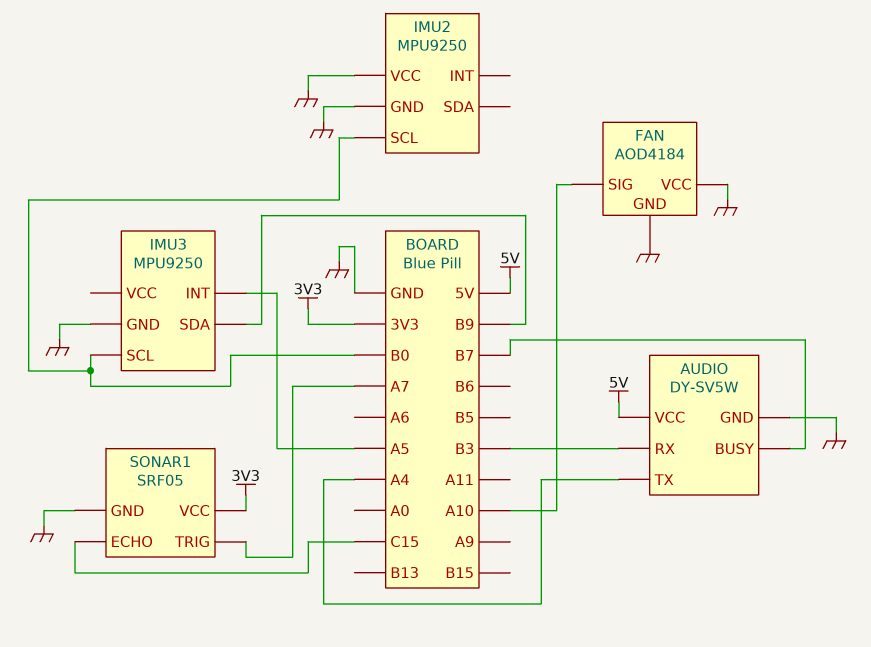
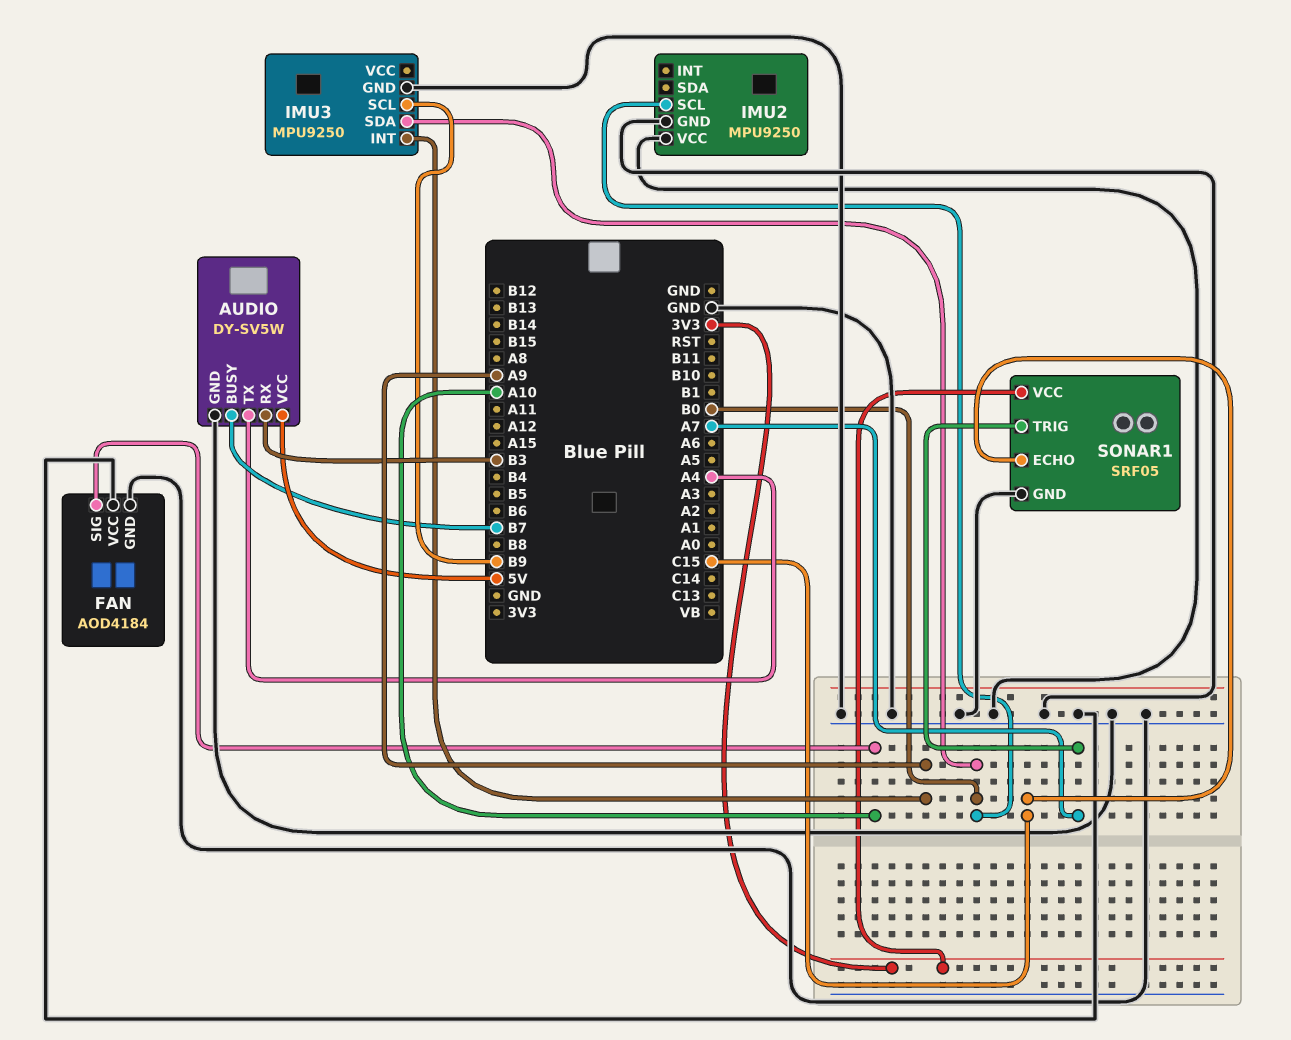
IMU3 pin INT: A5 -> A9
IMU3 pin SCL: B0 -> B9
IMU3 pin SDA: B9 -> B0

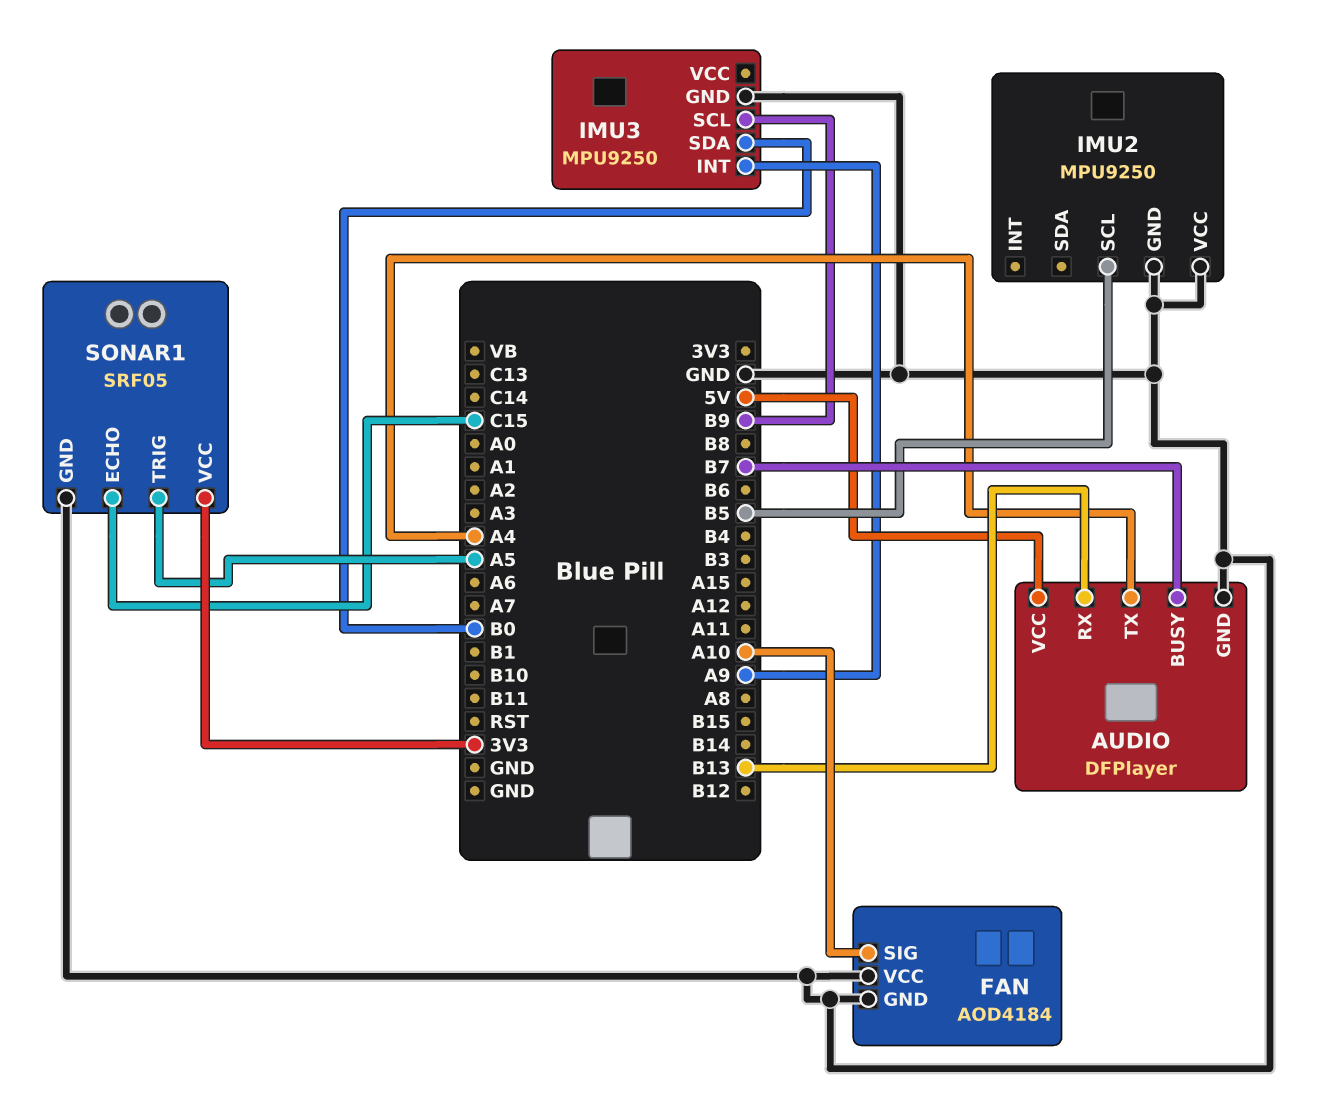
AUDIO: DY-SV5W -> DFPlayer
AUDIO pin RX: B3 -> B13
IMU2 pin SCL: B0 -> B5
SONAR1 pin TRIG: A7 -> A5

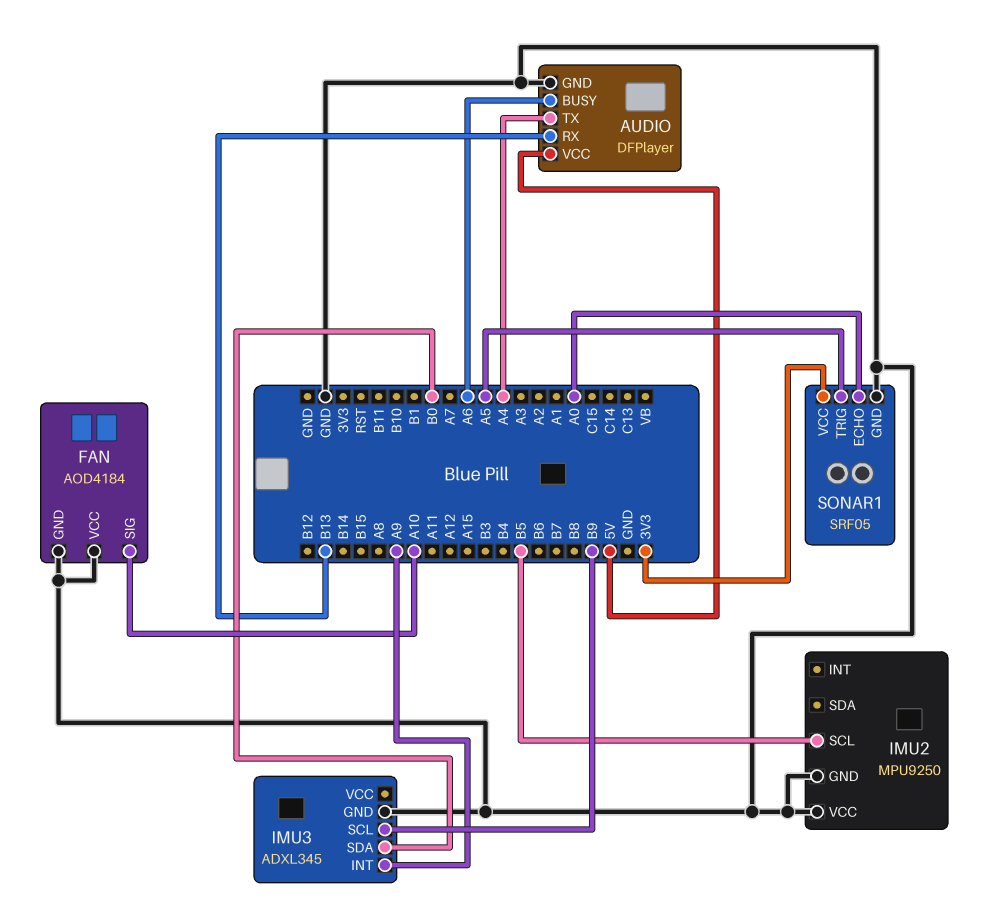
AUDIO pin BUSY: B7 -> A6
IMU3: MPU9250 -> ADXL345
SONAR1 pin ECHO: C15 -> A0

